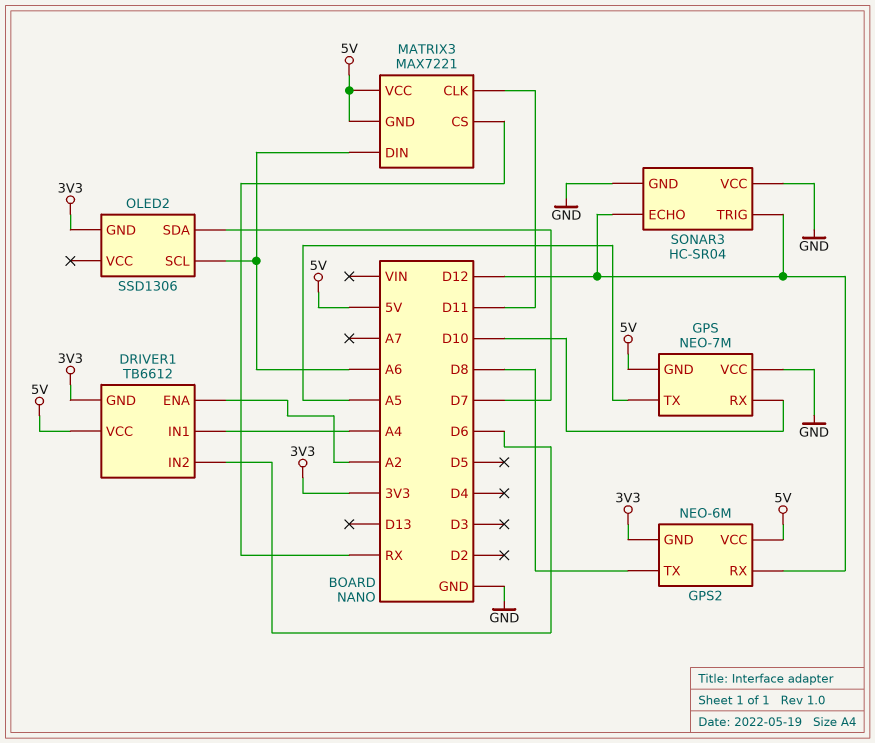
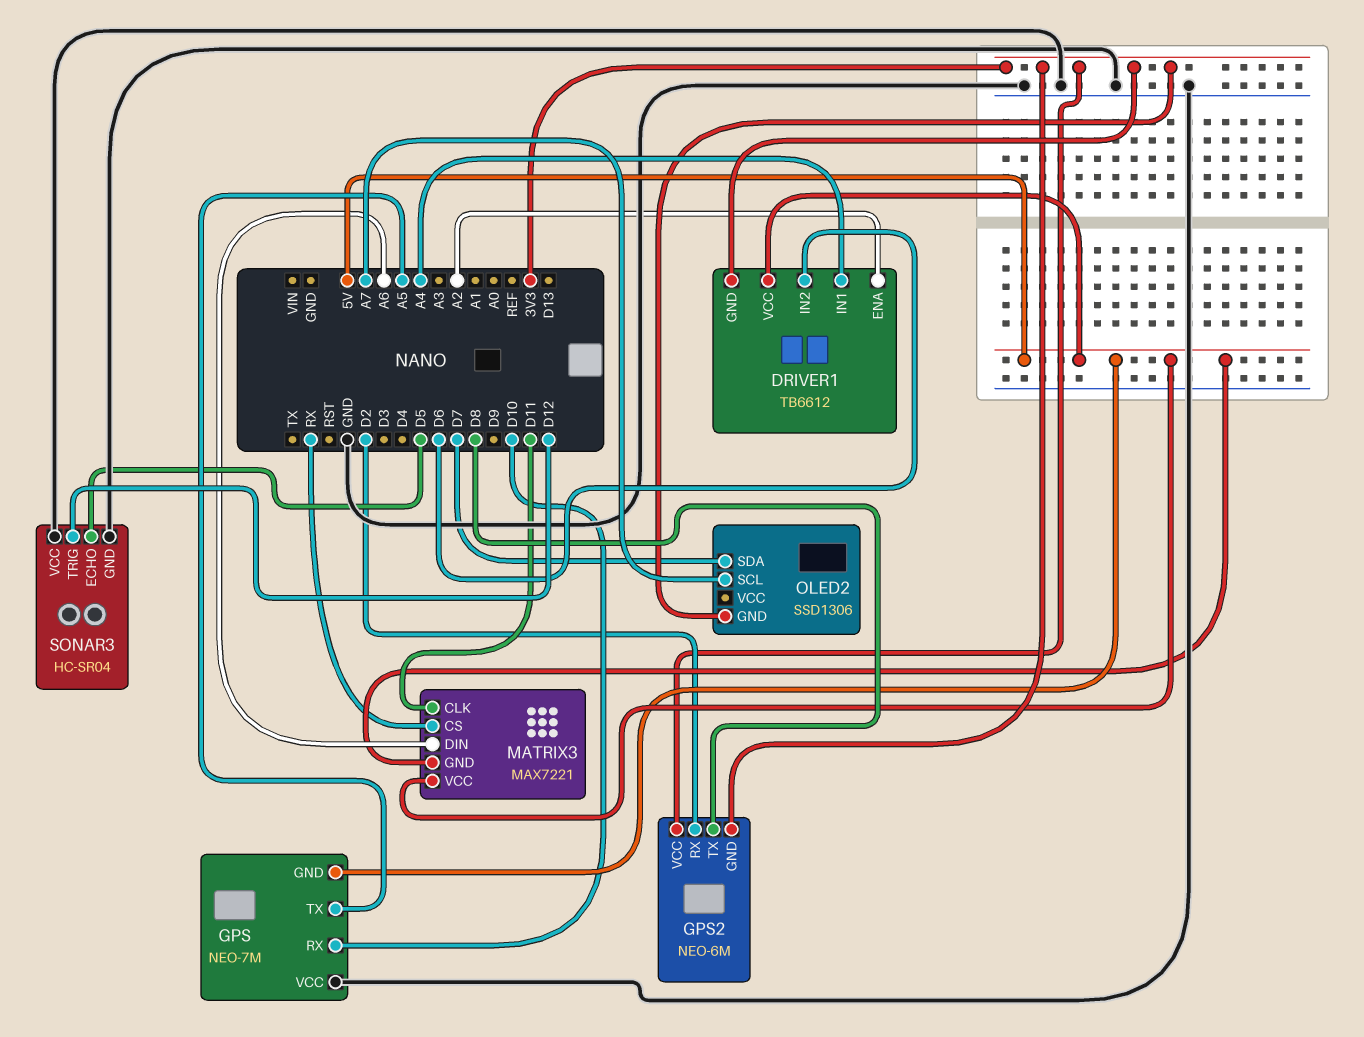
GPS2 pin RX: D12 -> D2
GPS2 pin VCC: 5V -> 3V3
OLED2 pin SCL: A6 -> A7
SONAR3 pin ECHO: D12 -> D5

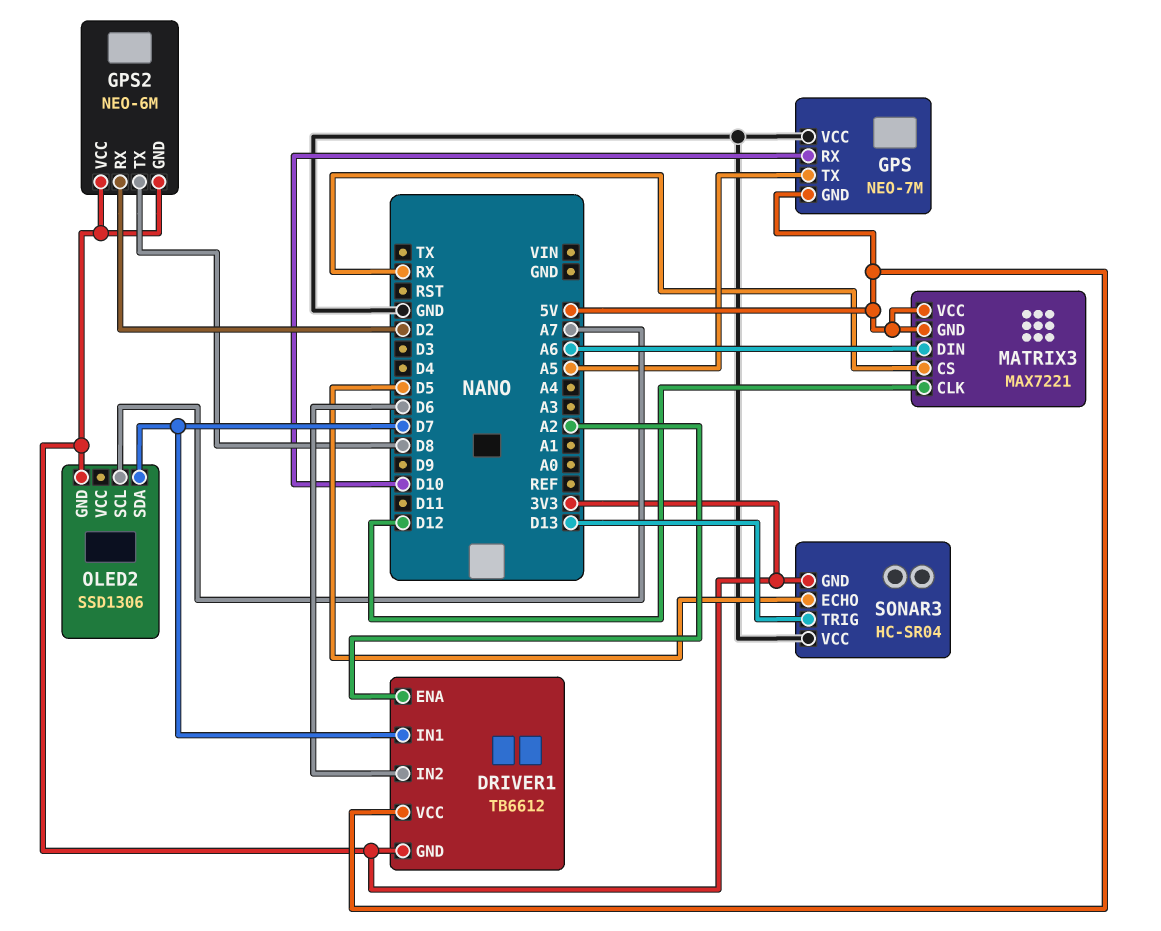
DRIVER1 pin IN1: A4 -> D7
MATRIX3 pin CLK: D11 -> D12
SONAR3 pin GND: GND -> 3V3
SONAR3 pin TRIG: D12 -> D13

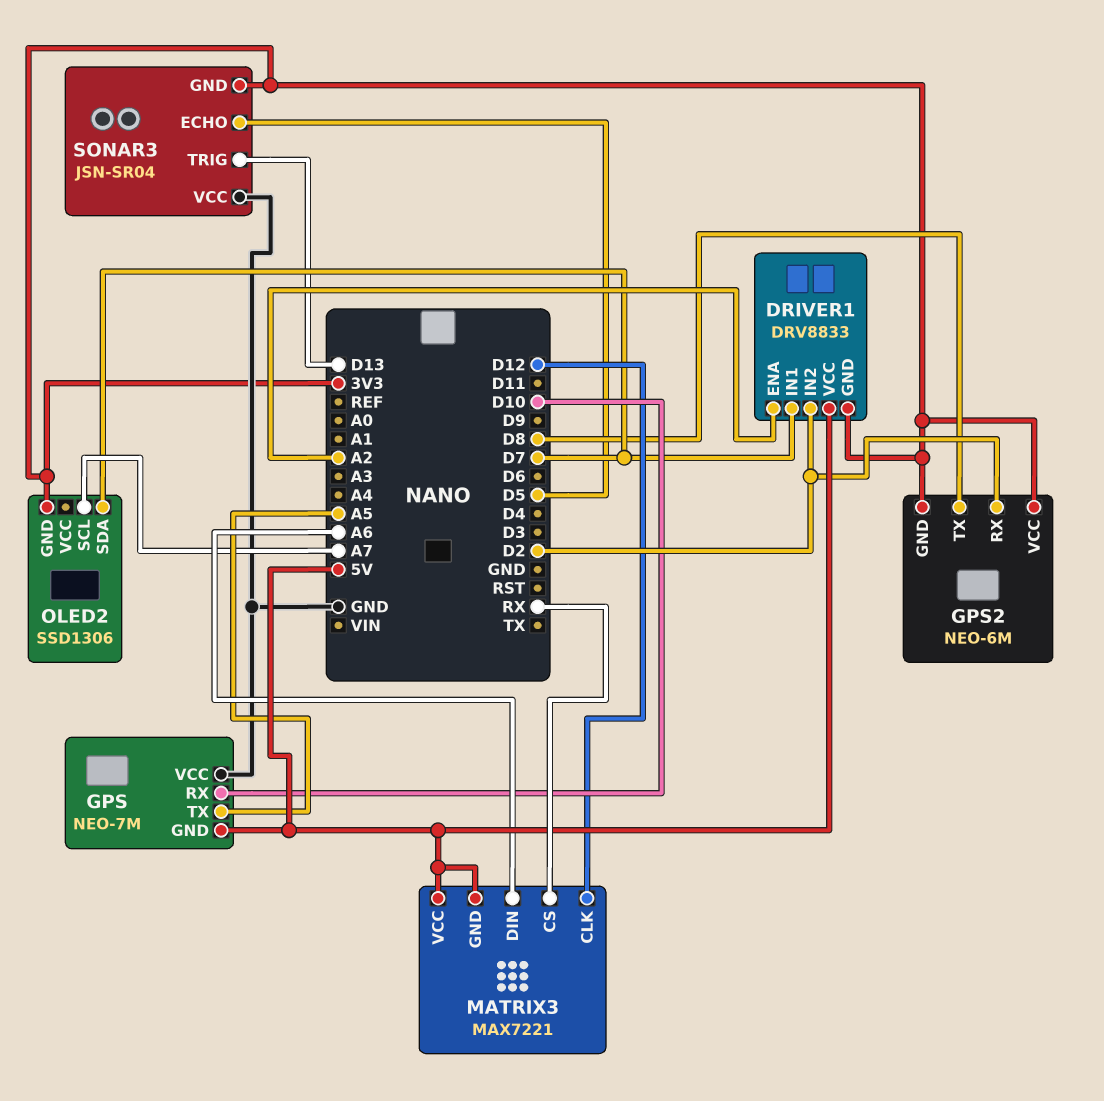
DRIVER1: TB6612 -> DRV8833
DRIVER1 pin IN2: D6 -> D2
SONAR3: HC-SR04 -> JSN-SR04

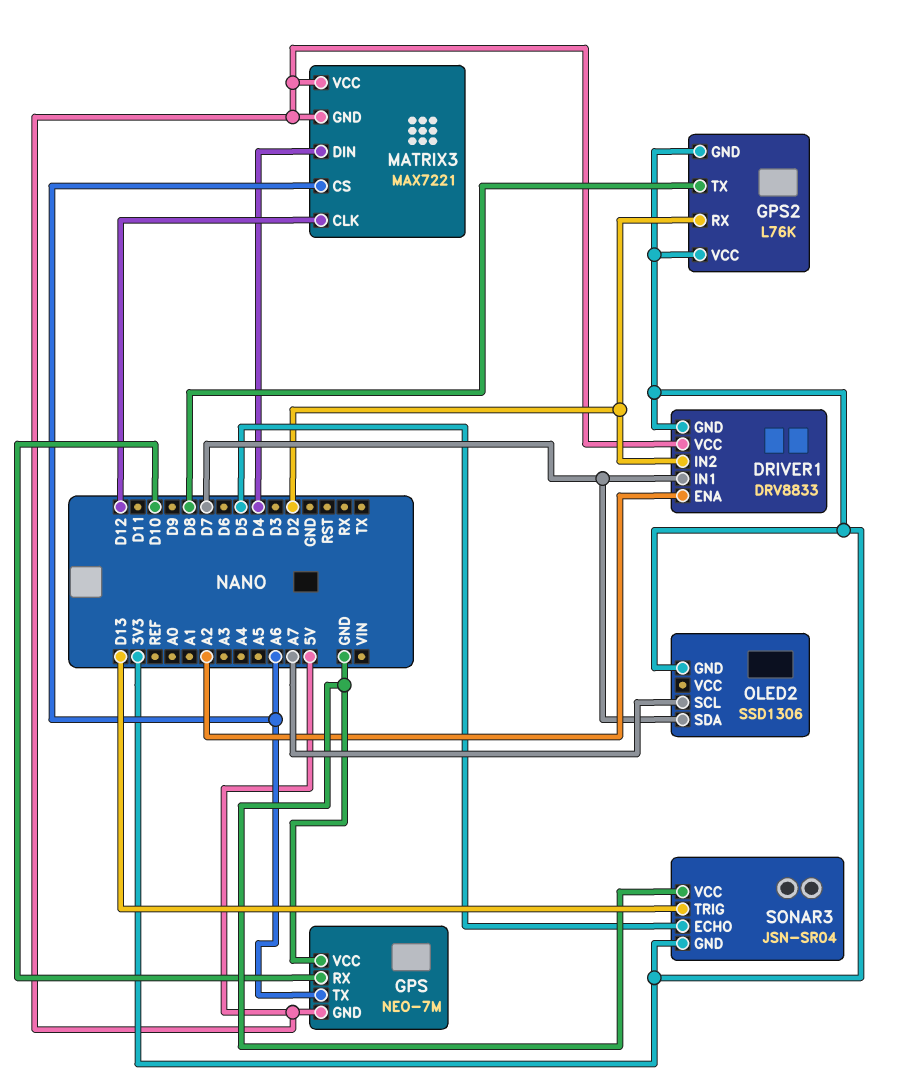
GPS pin TX: A5 -> A6
GPS2: NEO-6M -> L76K
MATRIX3 pin CS: RX -> A6
MATRIX3 pin DIN: A6 -> D4

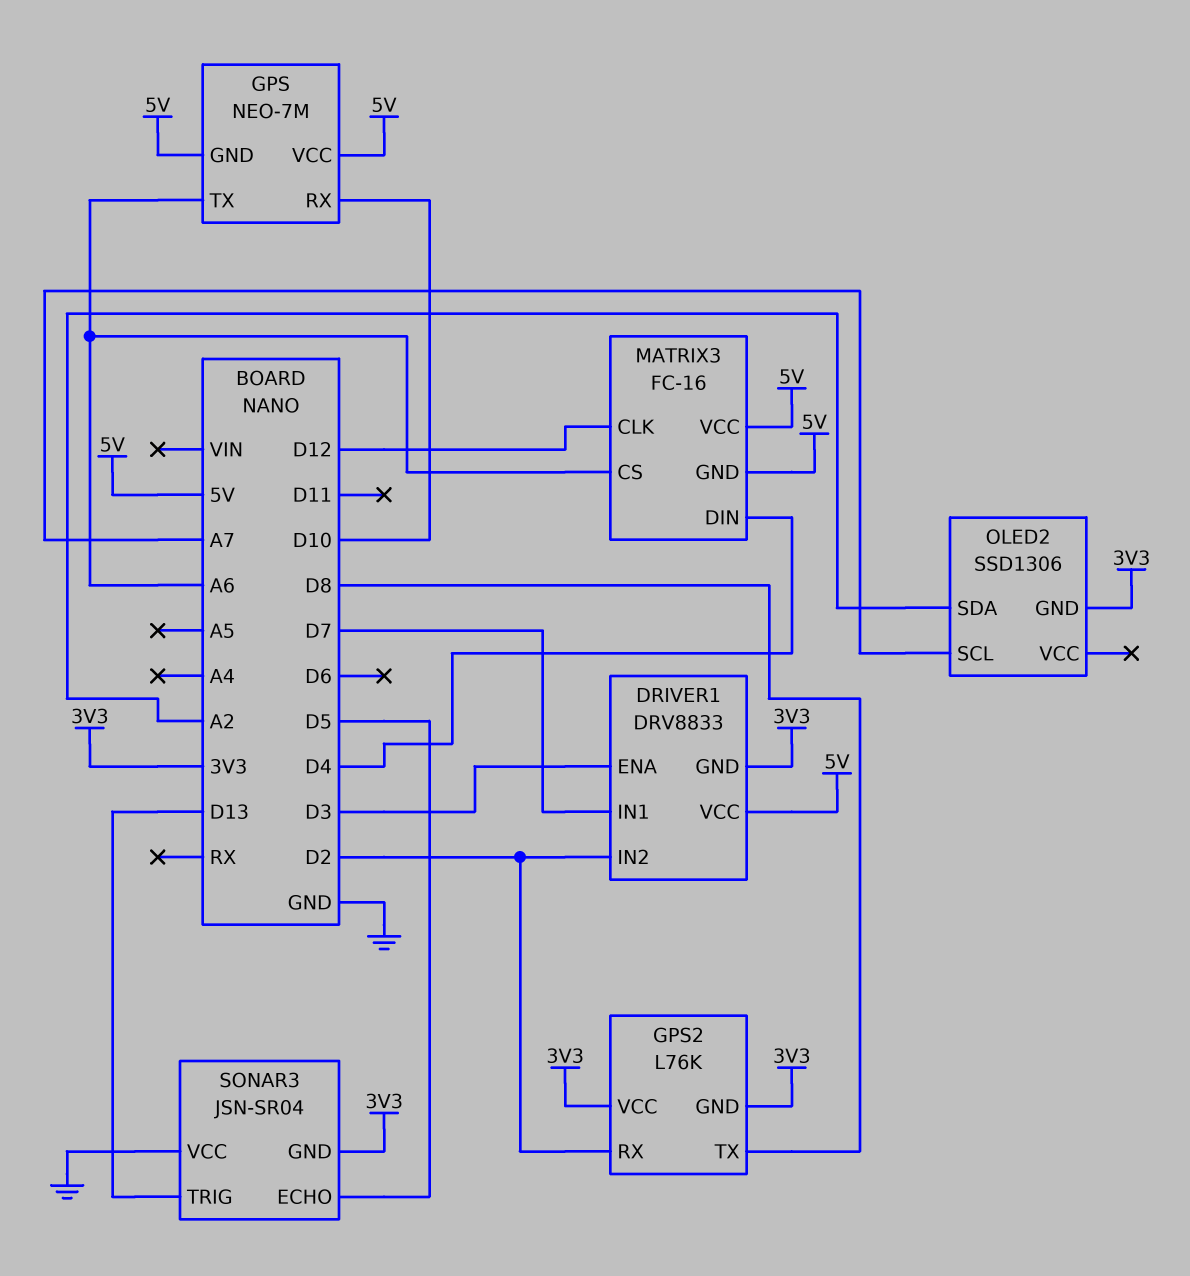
DRIVER1 pin ENA: A2 -> D3
GPS pin VCC: GND -> 5V
MATRIX3: MAX7221 -> FC-16
OLED2 pin SDA: D7 -> A2

